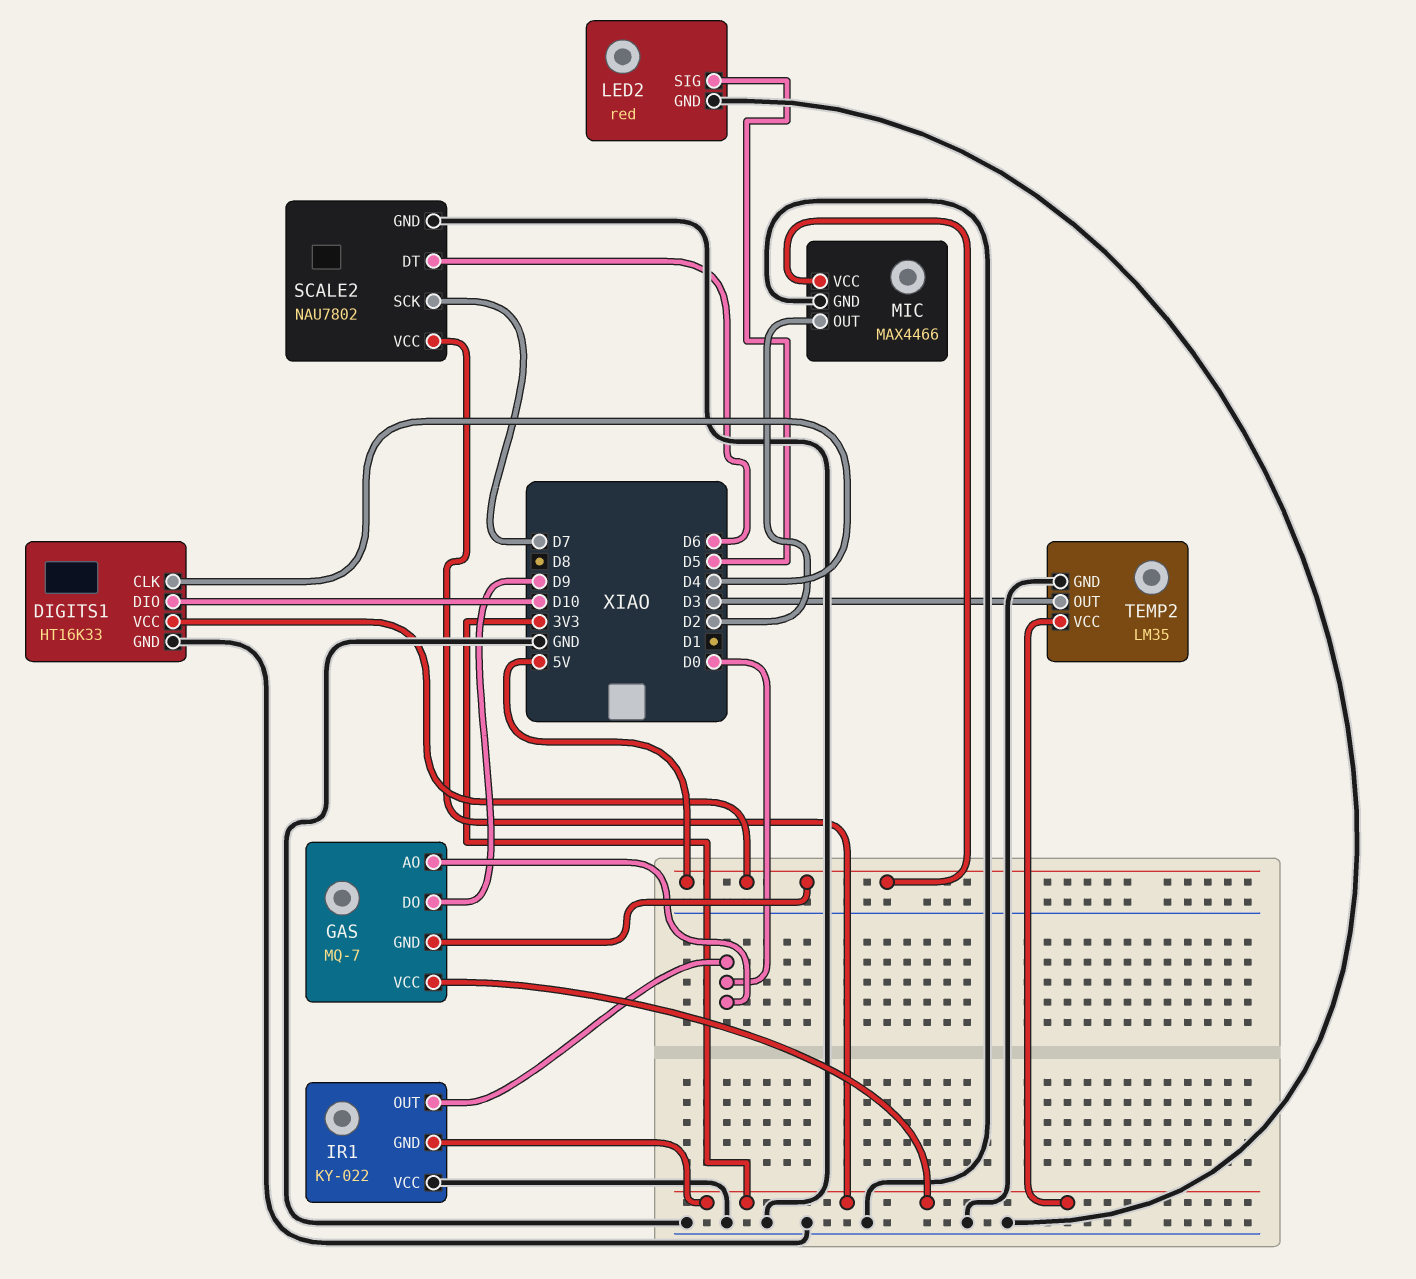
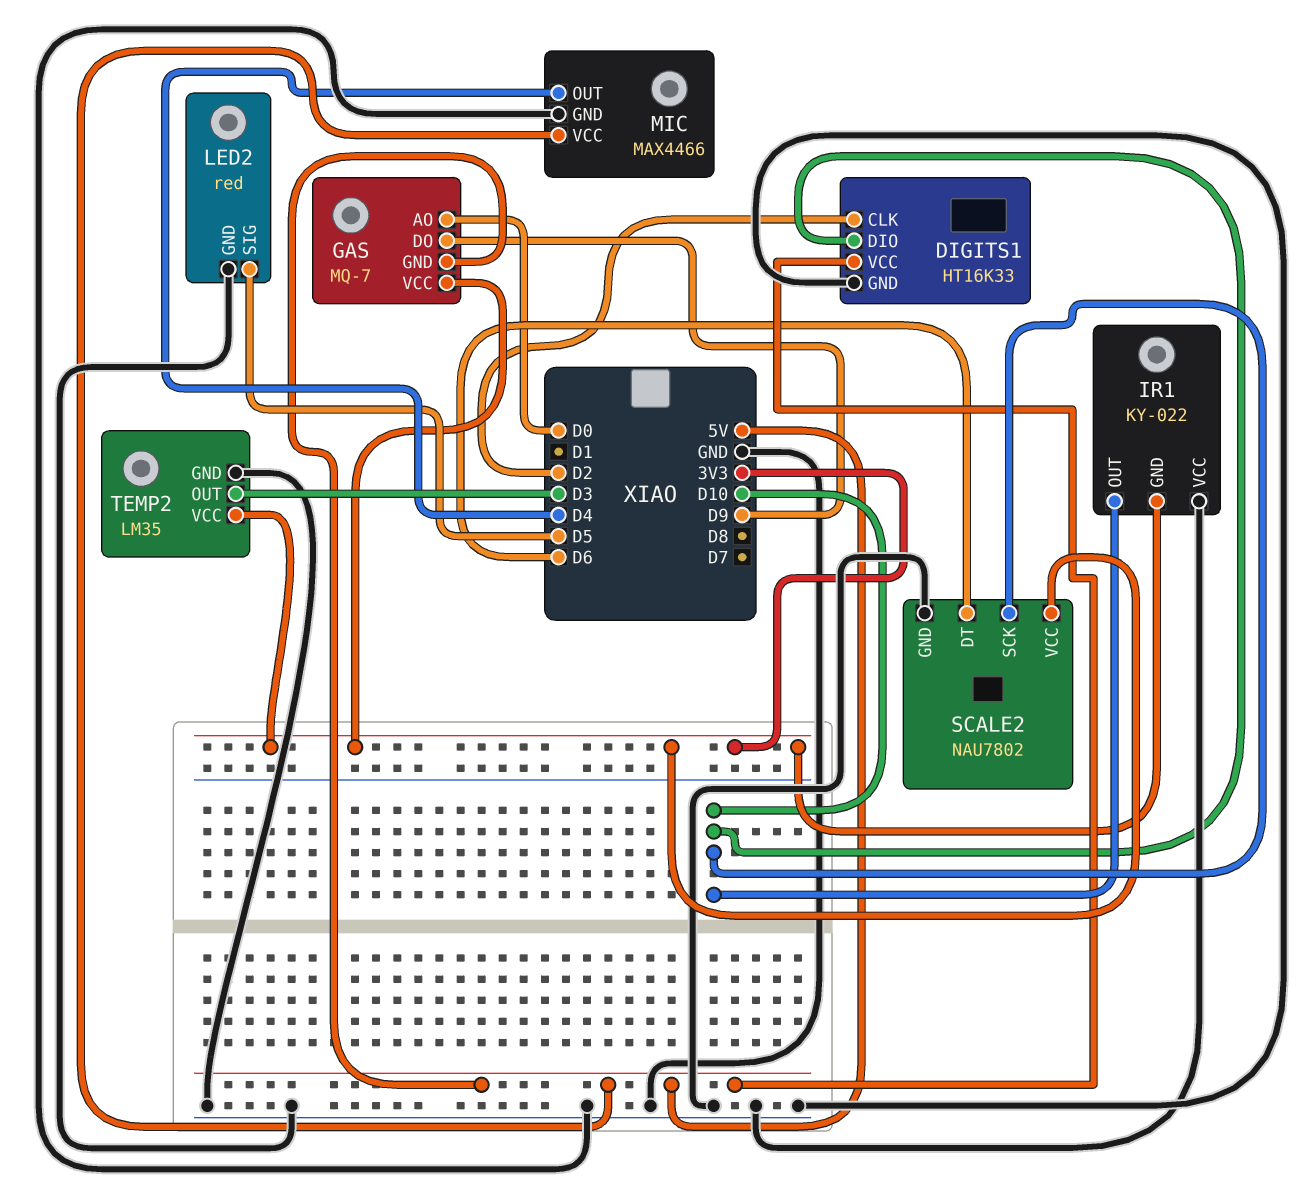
DIGITS1 pin CLK: D4 -> D2
IR1 pin OUT: D0 -> D10
MIC pin OUT: D2 -> D4
SCALE2 pin SCK: D7 -> D10

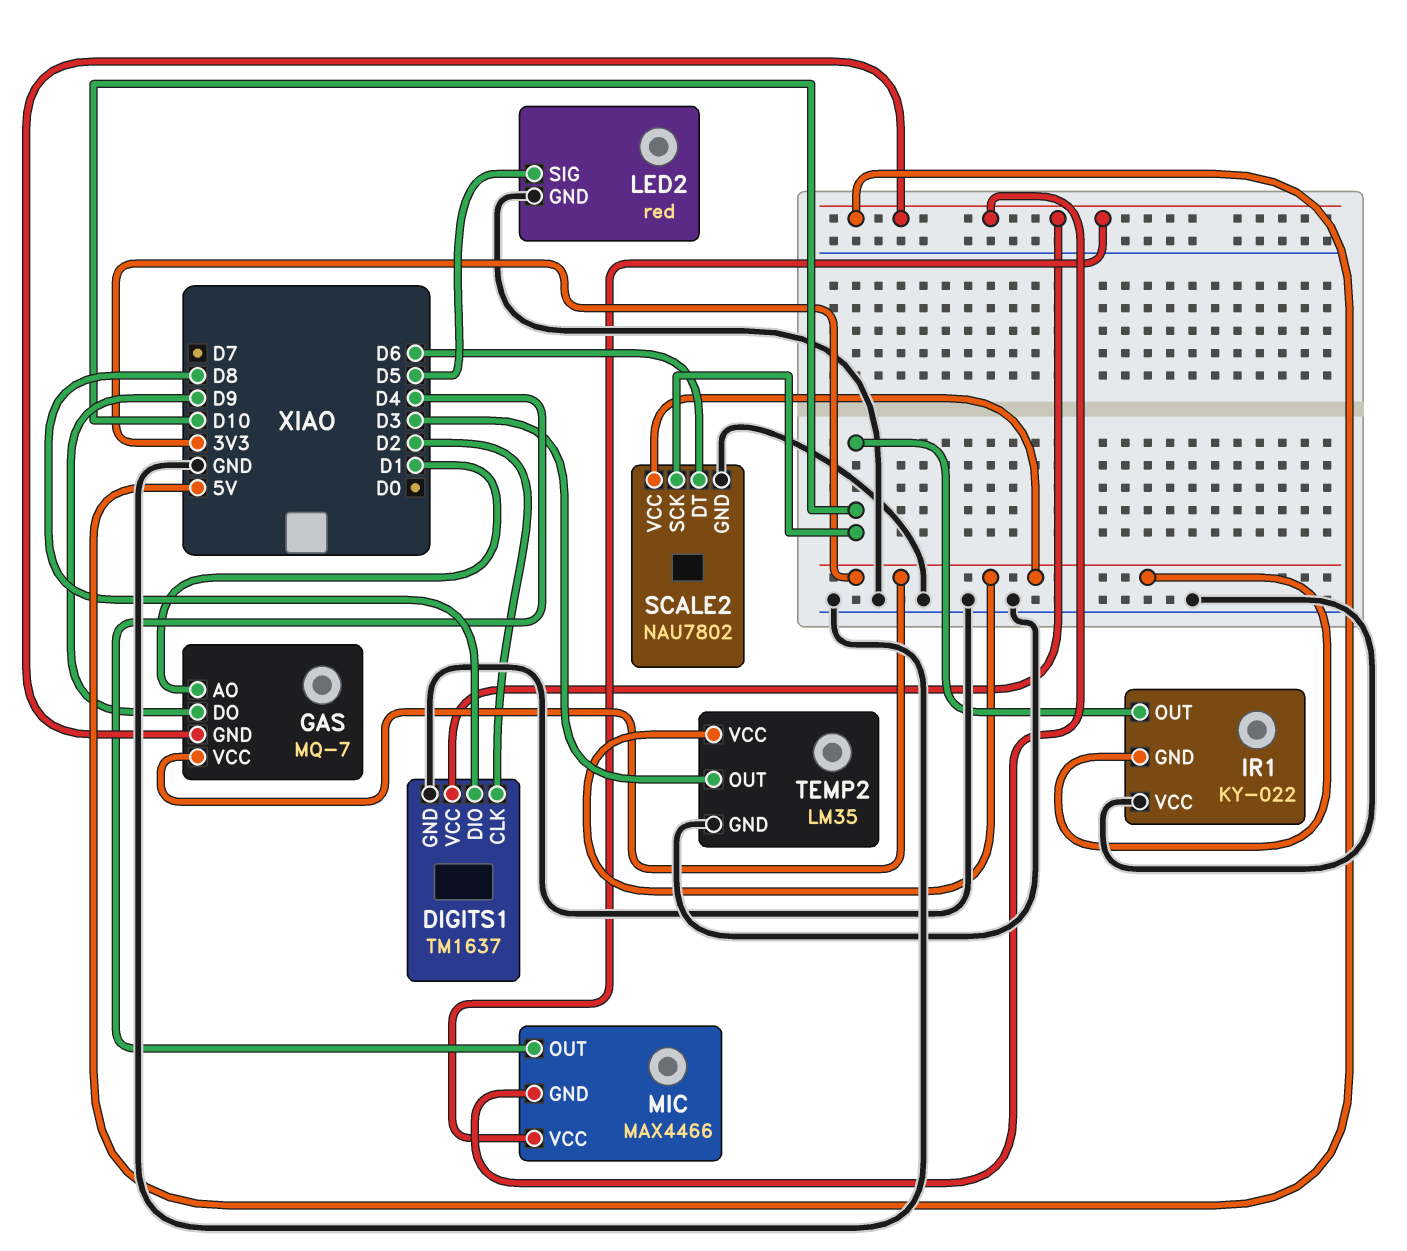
DIGITS1: HT16K33 -> TM1637
DIGITS1 pin DIO: D10 -> D8
GAS pin AO: D0 -> D1
MIC pin GND: GND -> 5V

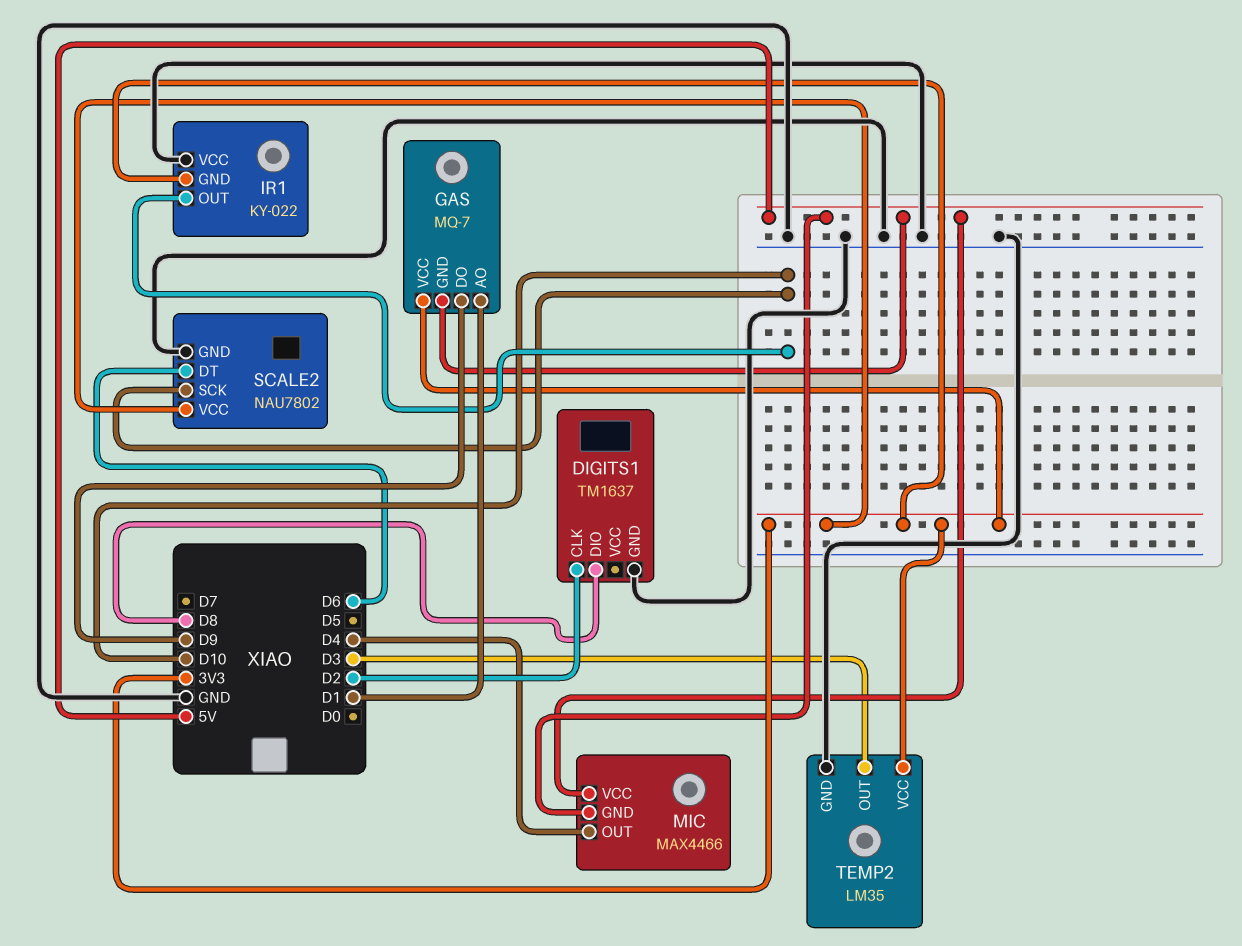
DIGITS1 pin VCC: 5V -> none
LED2: red -> none
LED2 pin GND: GND -> none
LED2 pin SIG: D5 -> none

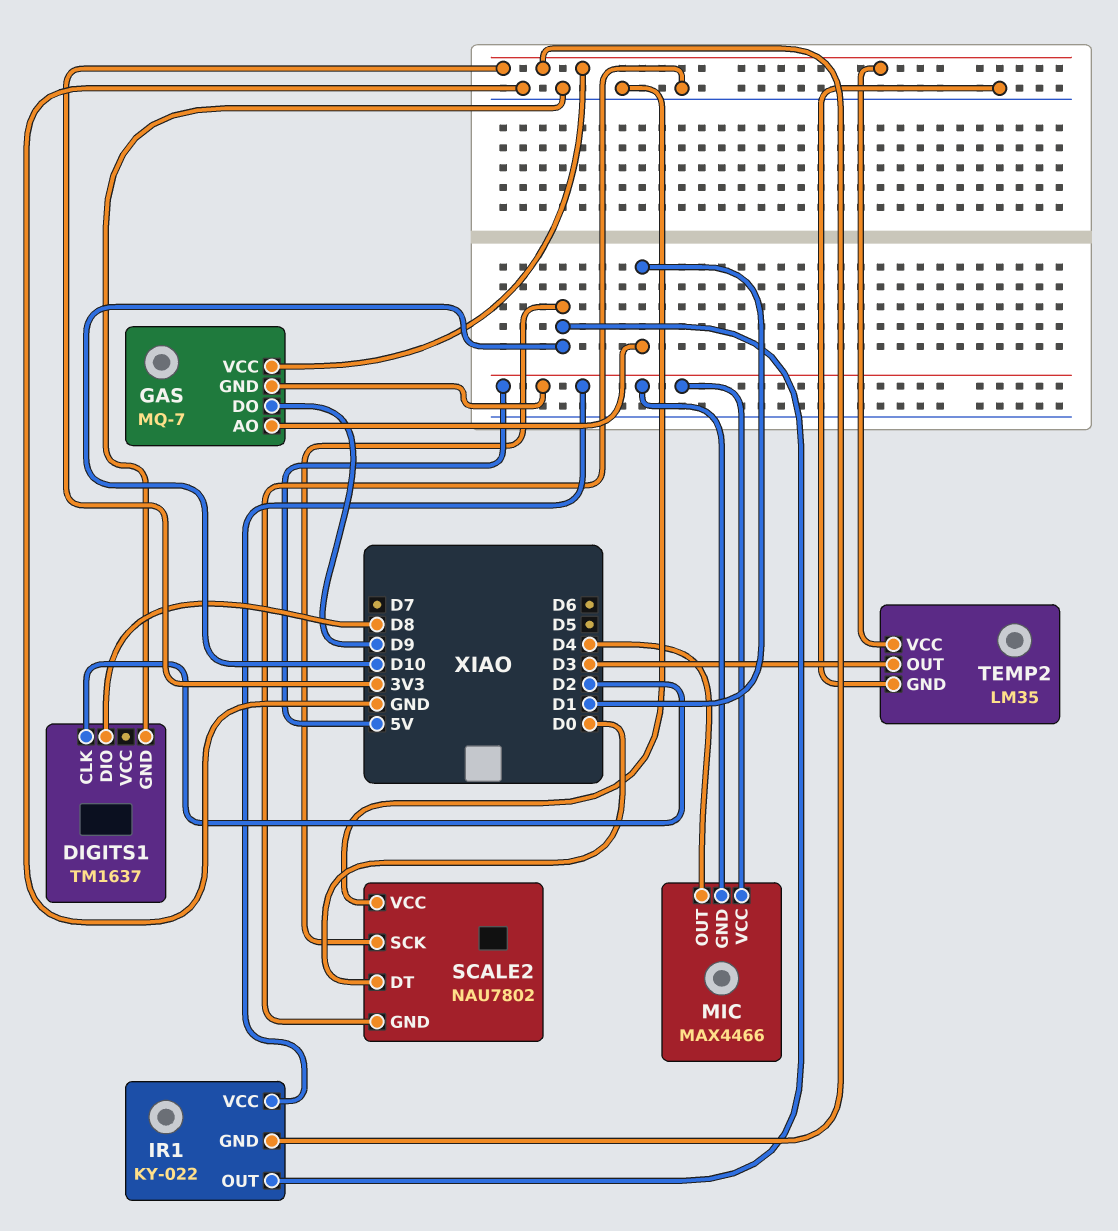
IR1 pin VCC: GND -> 5V
SCALE2 pin DT: D6 -> D0
SCALE2 pin VCC: 3V3 -> GND

